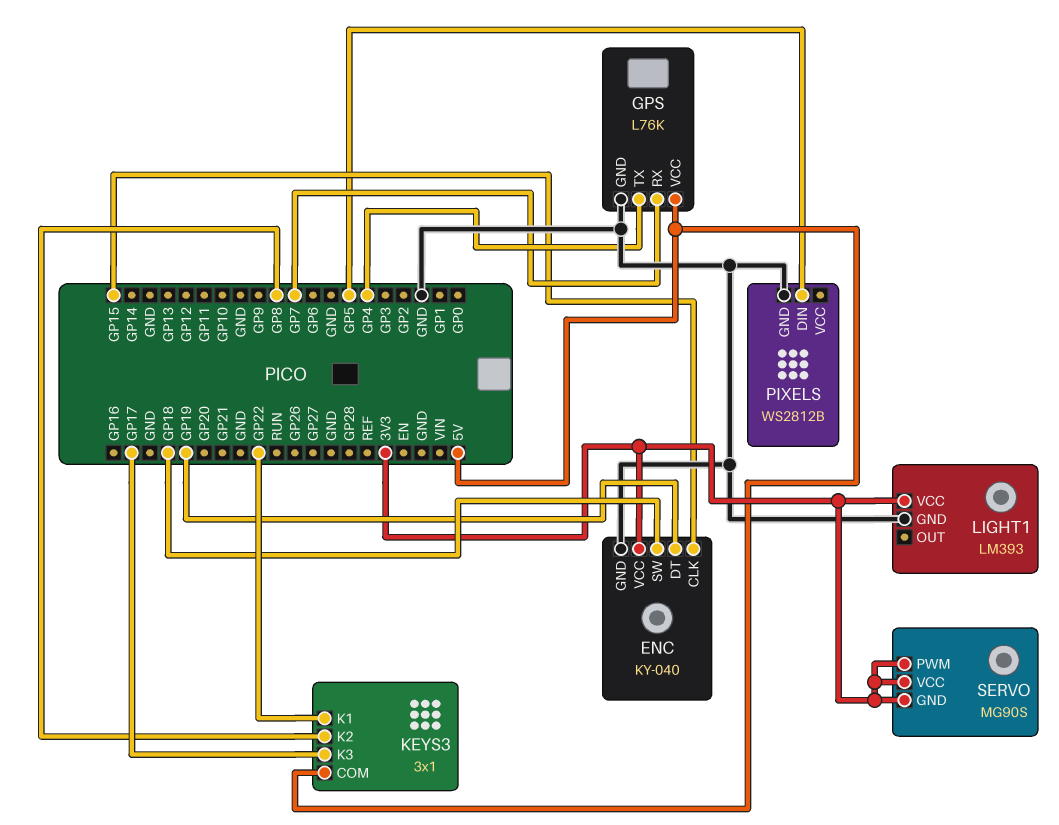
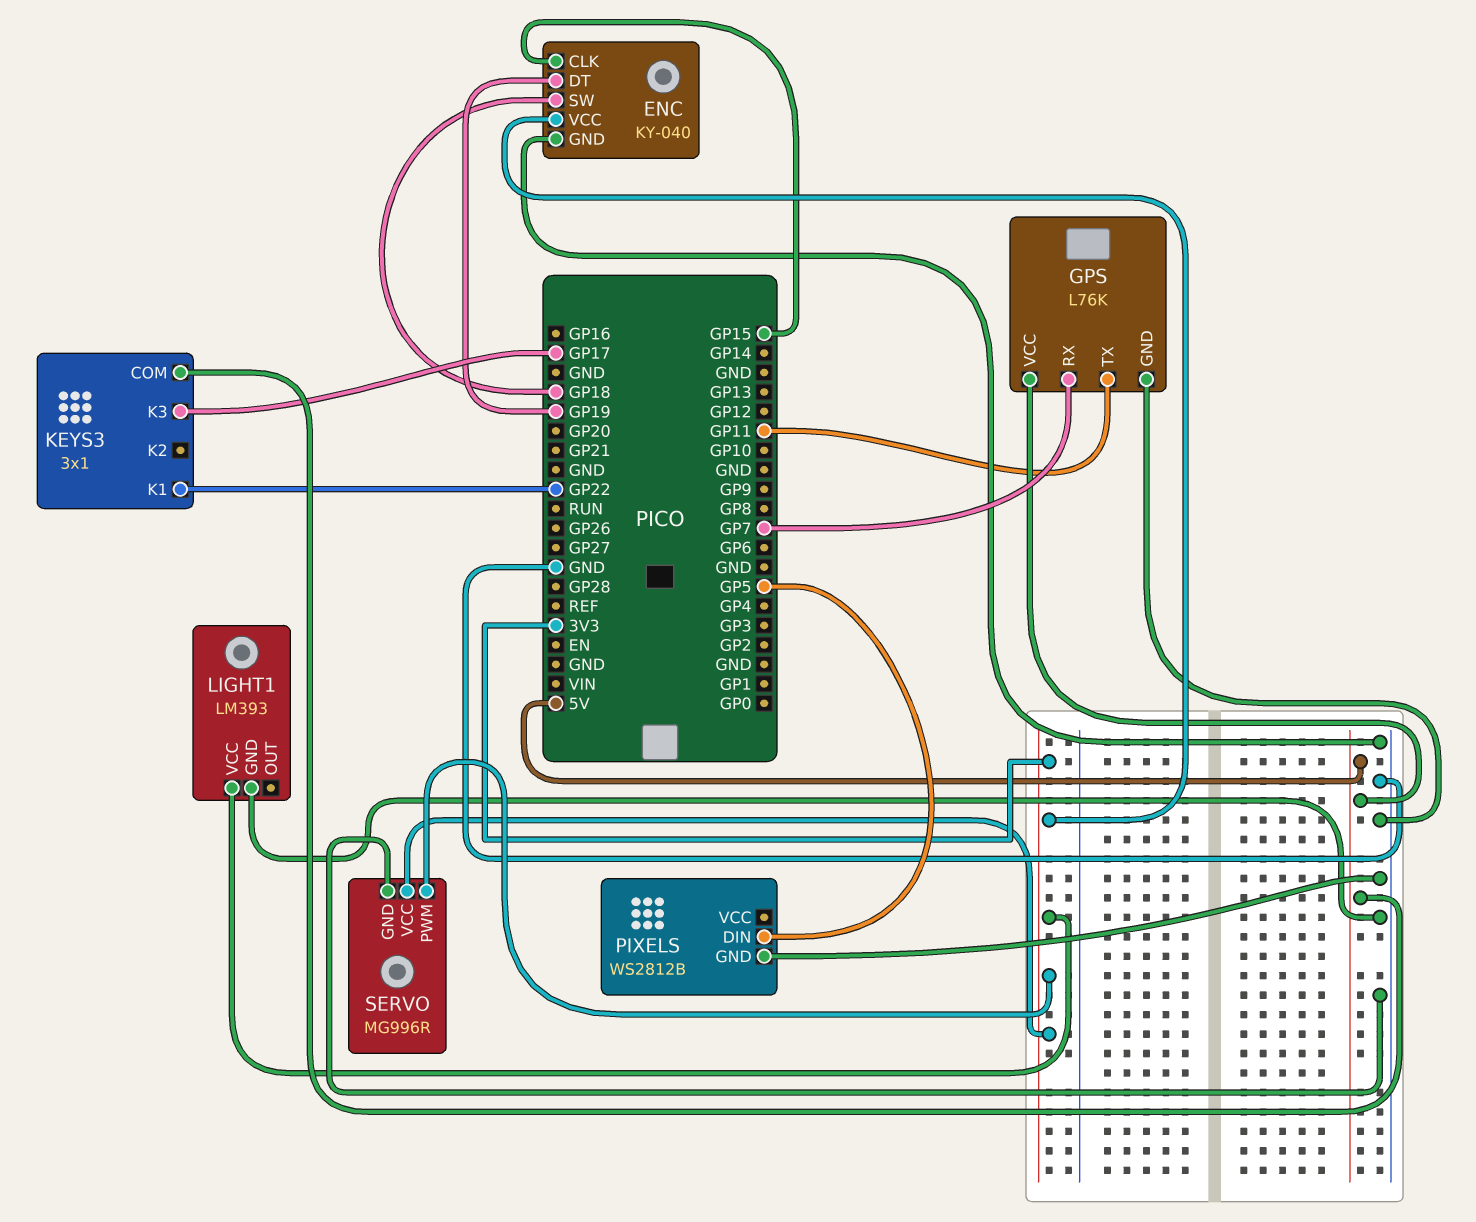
GPS pin TX: GP4 -> GP11
KEYS3 pin K2: GP8 -> none
SERVO: MG90S -> MG996R
SERVO pin GND: 3V3 -> GND

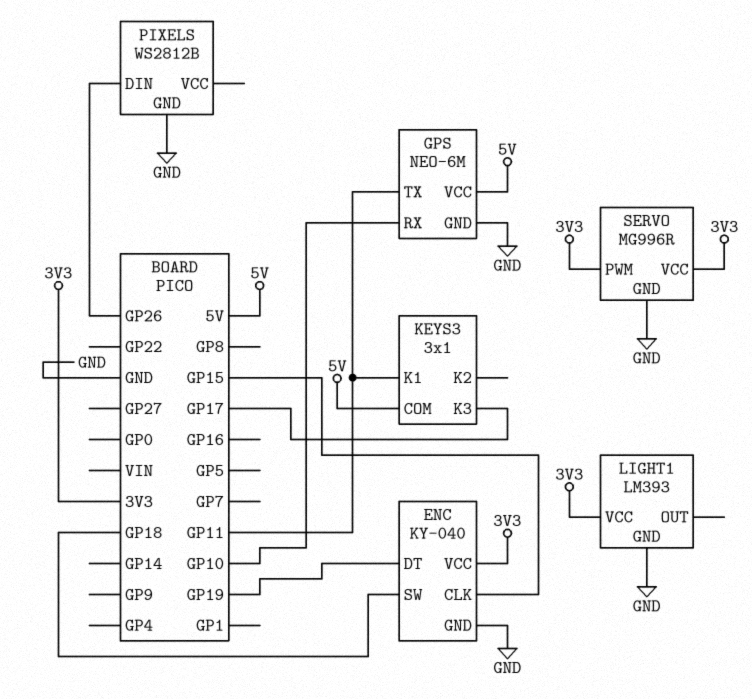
GPS: L76K -> NEO-6M
GPS pin RX: GP7 -> GP10
KEYS3 pin K1: GP22 -> GP11
PIXELS pin DIN: GP5 -> GP26

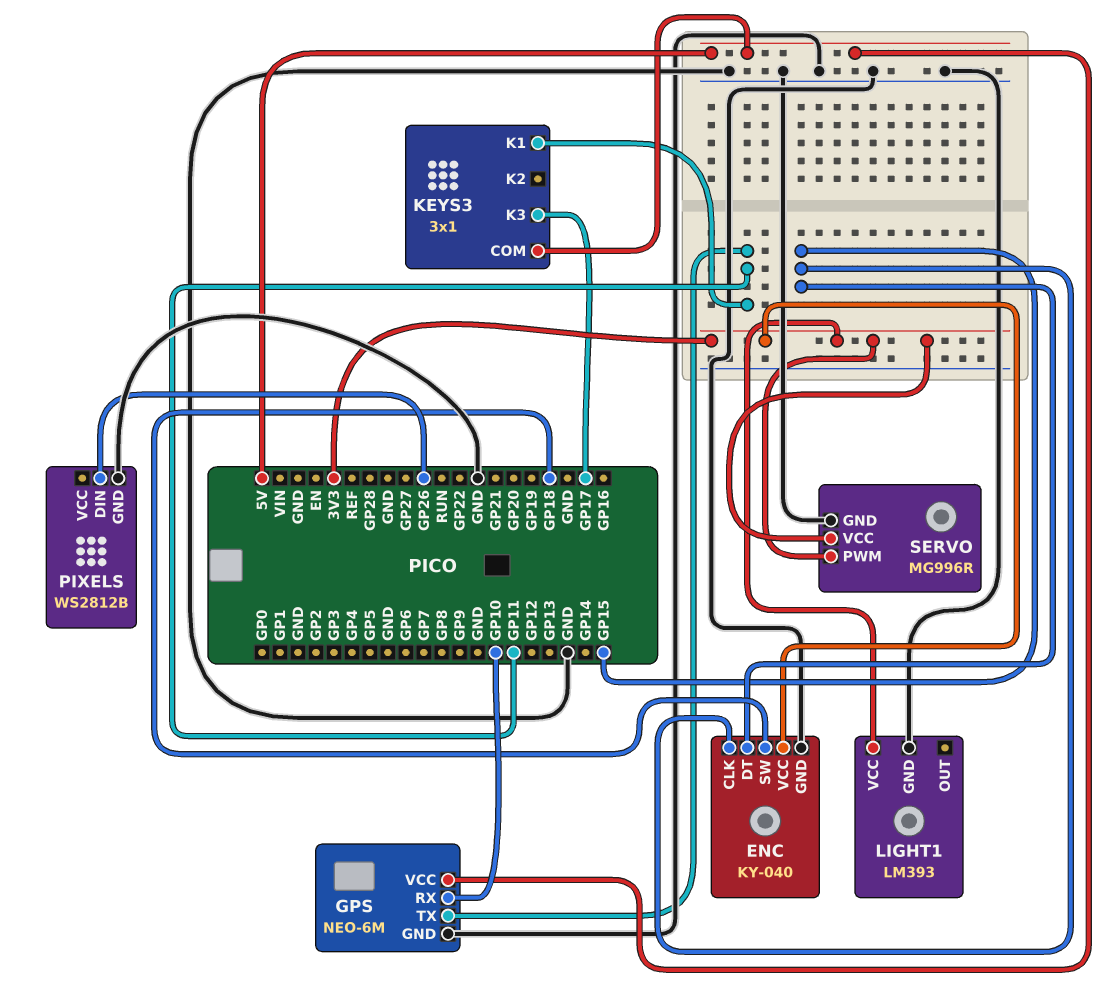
ENC pin DT: GP19 -> GP15

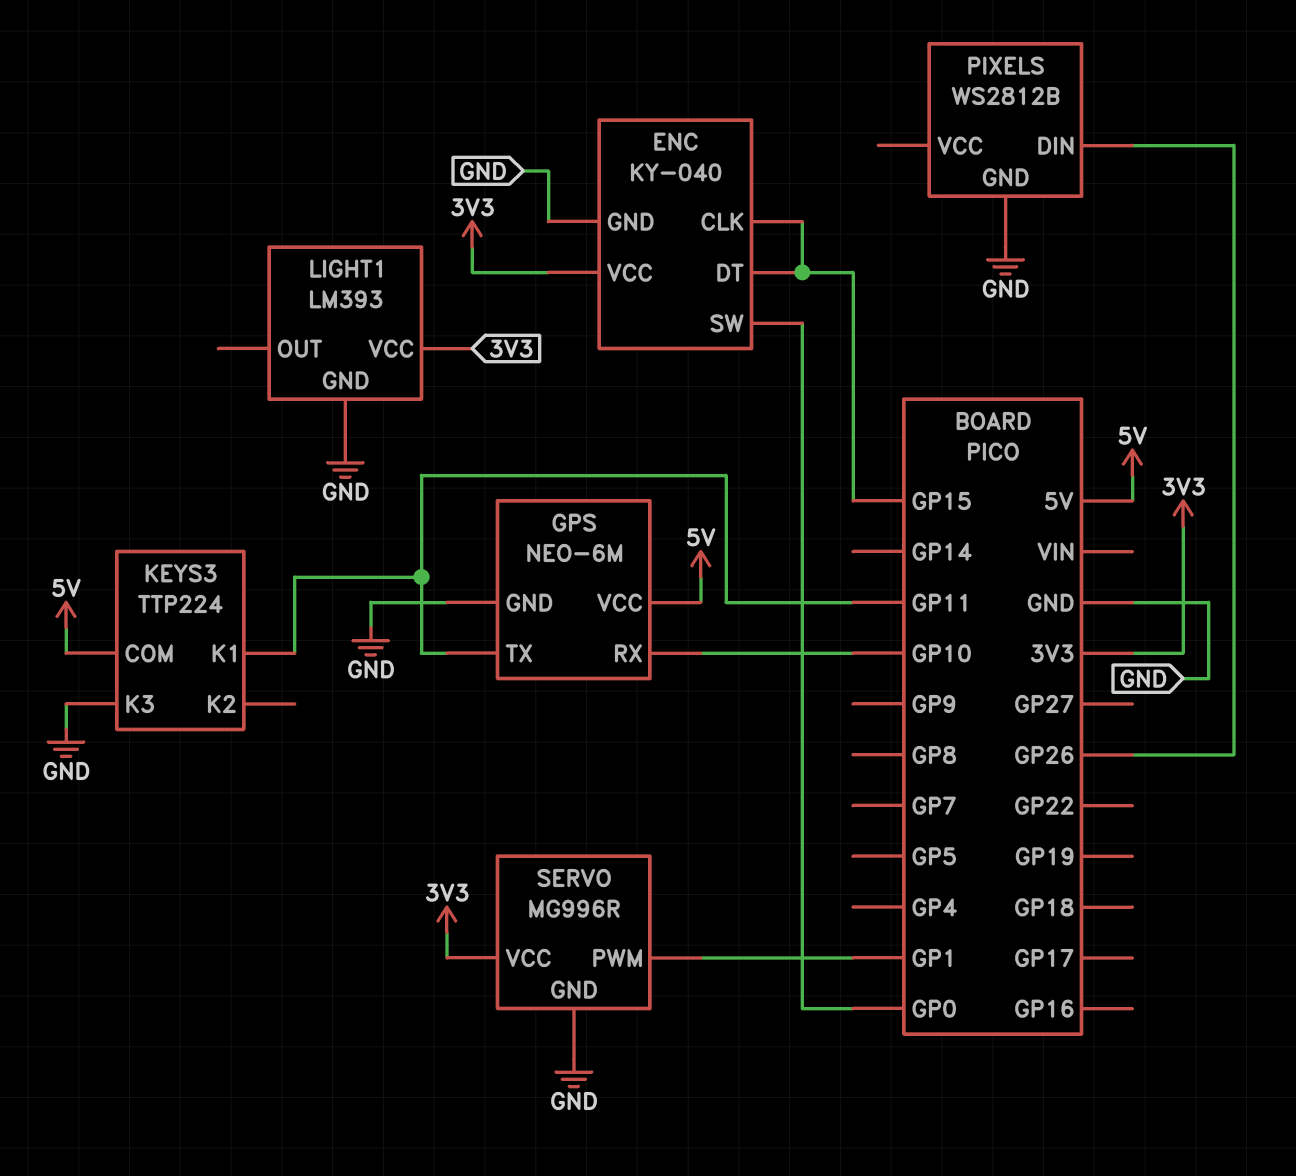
ENC pin SW: GP18 -> GP0
KEYS3: 3x1 -> TTP224
KEYS3 pin K3: GP17 -> GND
SERVO pin PWM: 3V3 -> GP1

